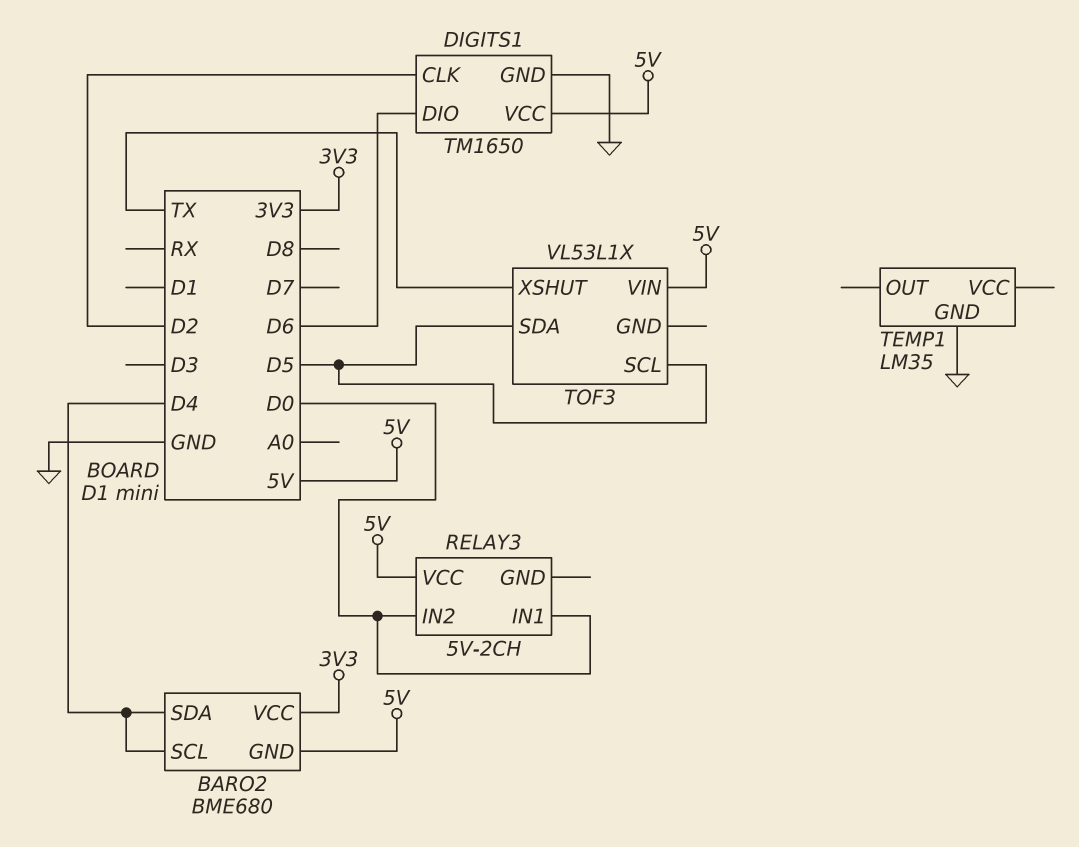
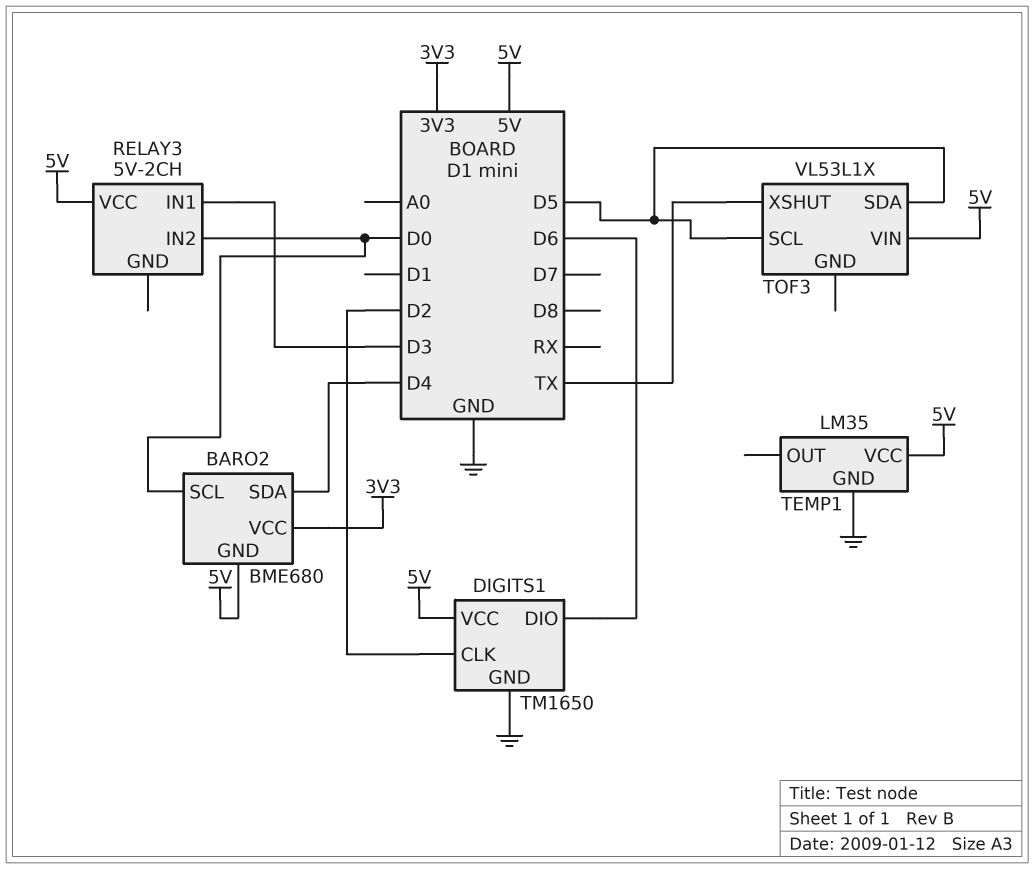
BARO2 pin SCL: D4 -> D0
RELAY3 pin IN1: D0 -> D3
TEMP1 pin VCC: none -> 5V

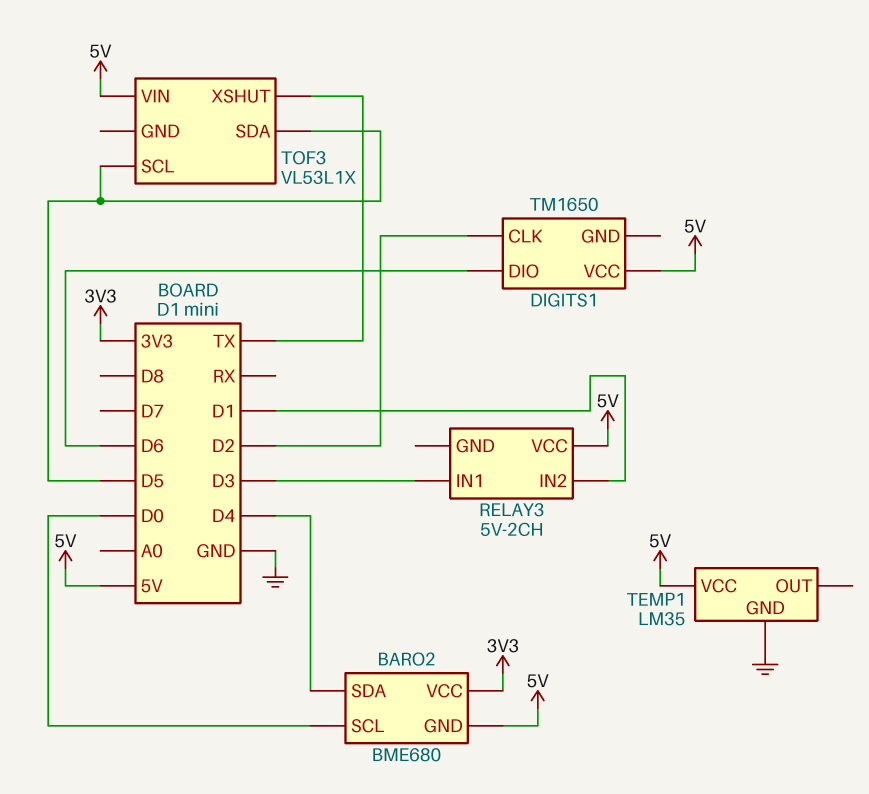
DIGITS1 pin GND: GND -> none
RELAY3 pin IN2: D0 -> D1

